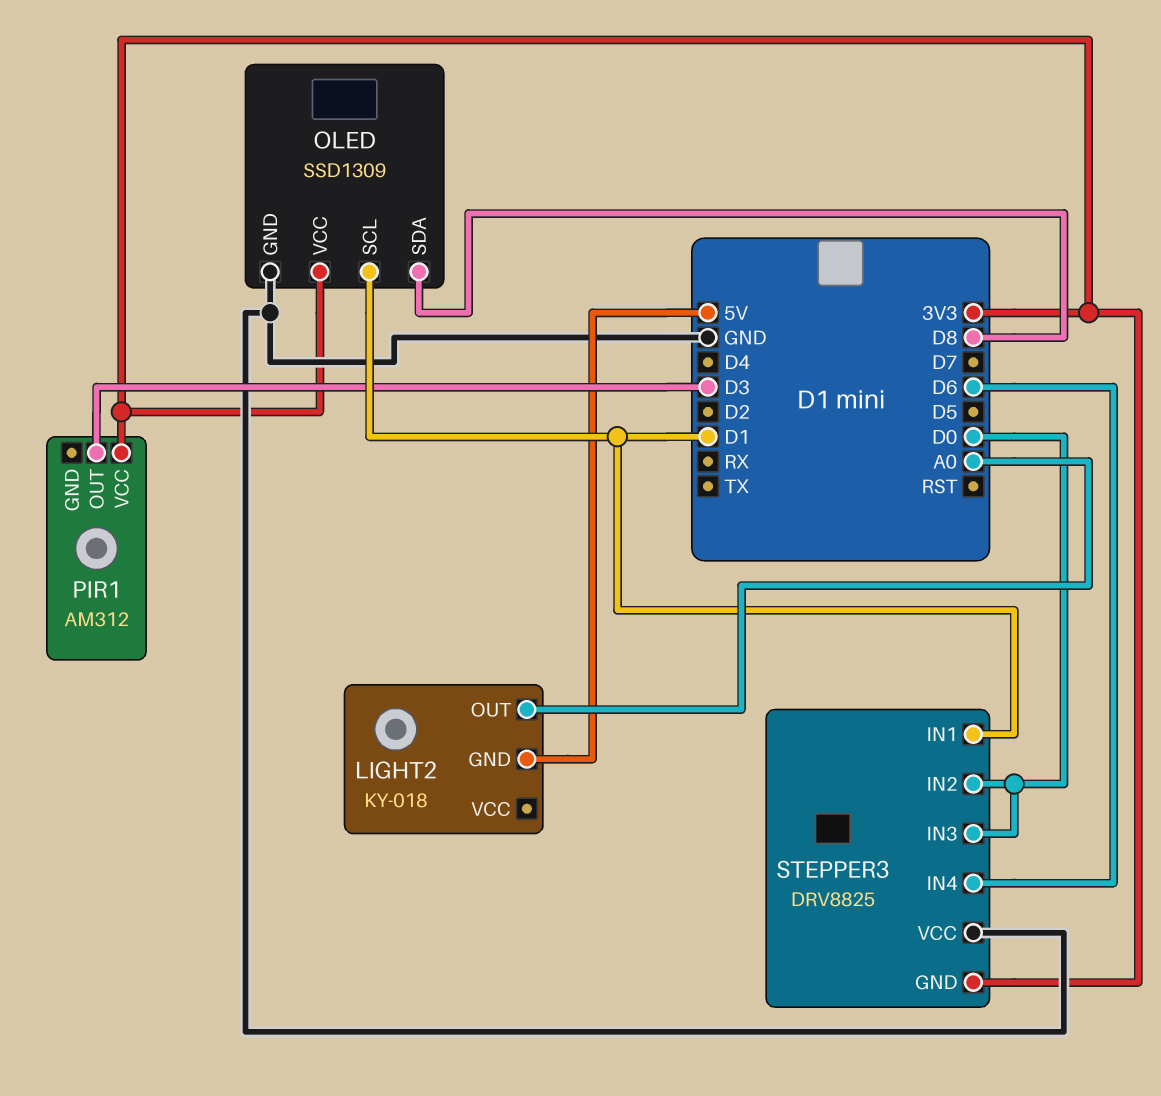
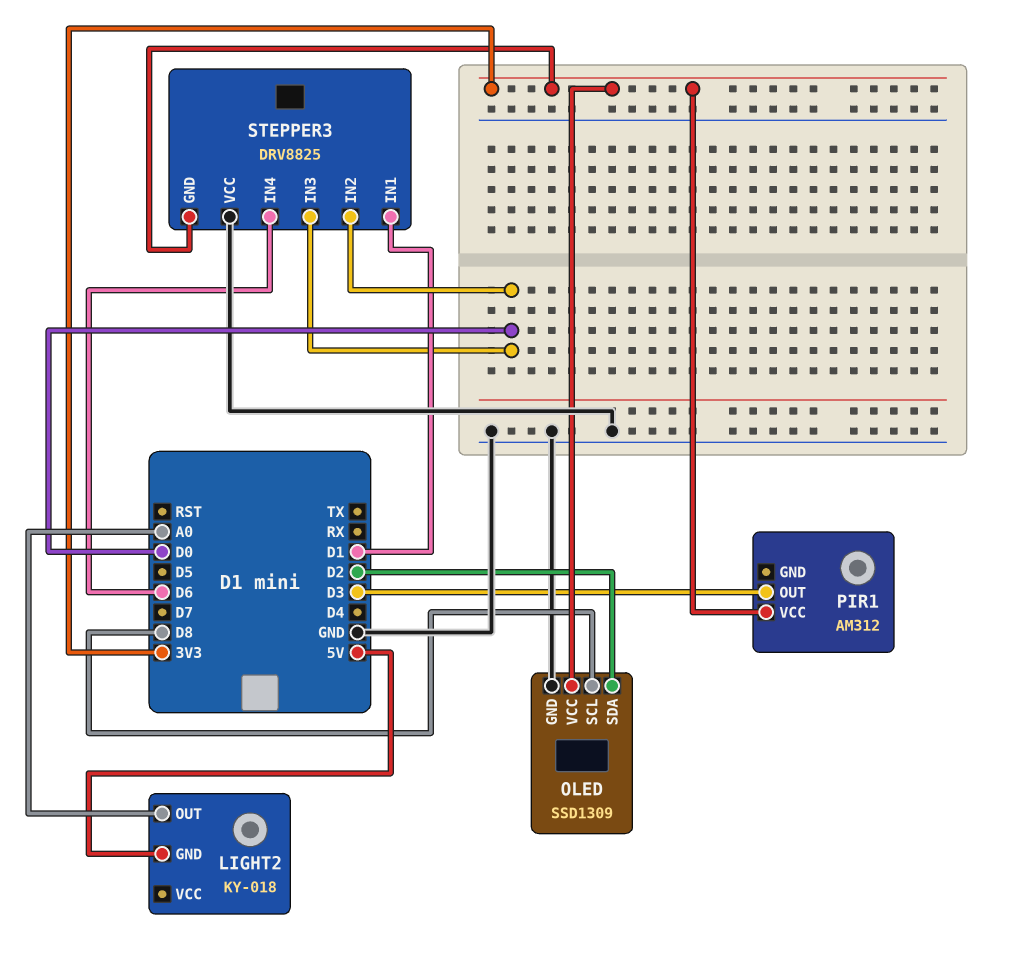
OLED pin SCL: D1 -> D8
OLED pin SDA: D8 -> D2

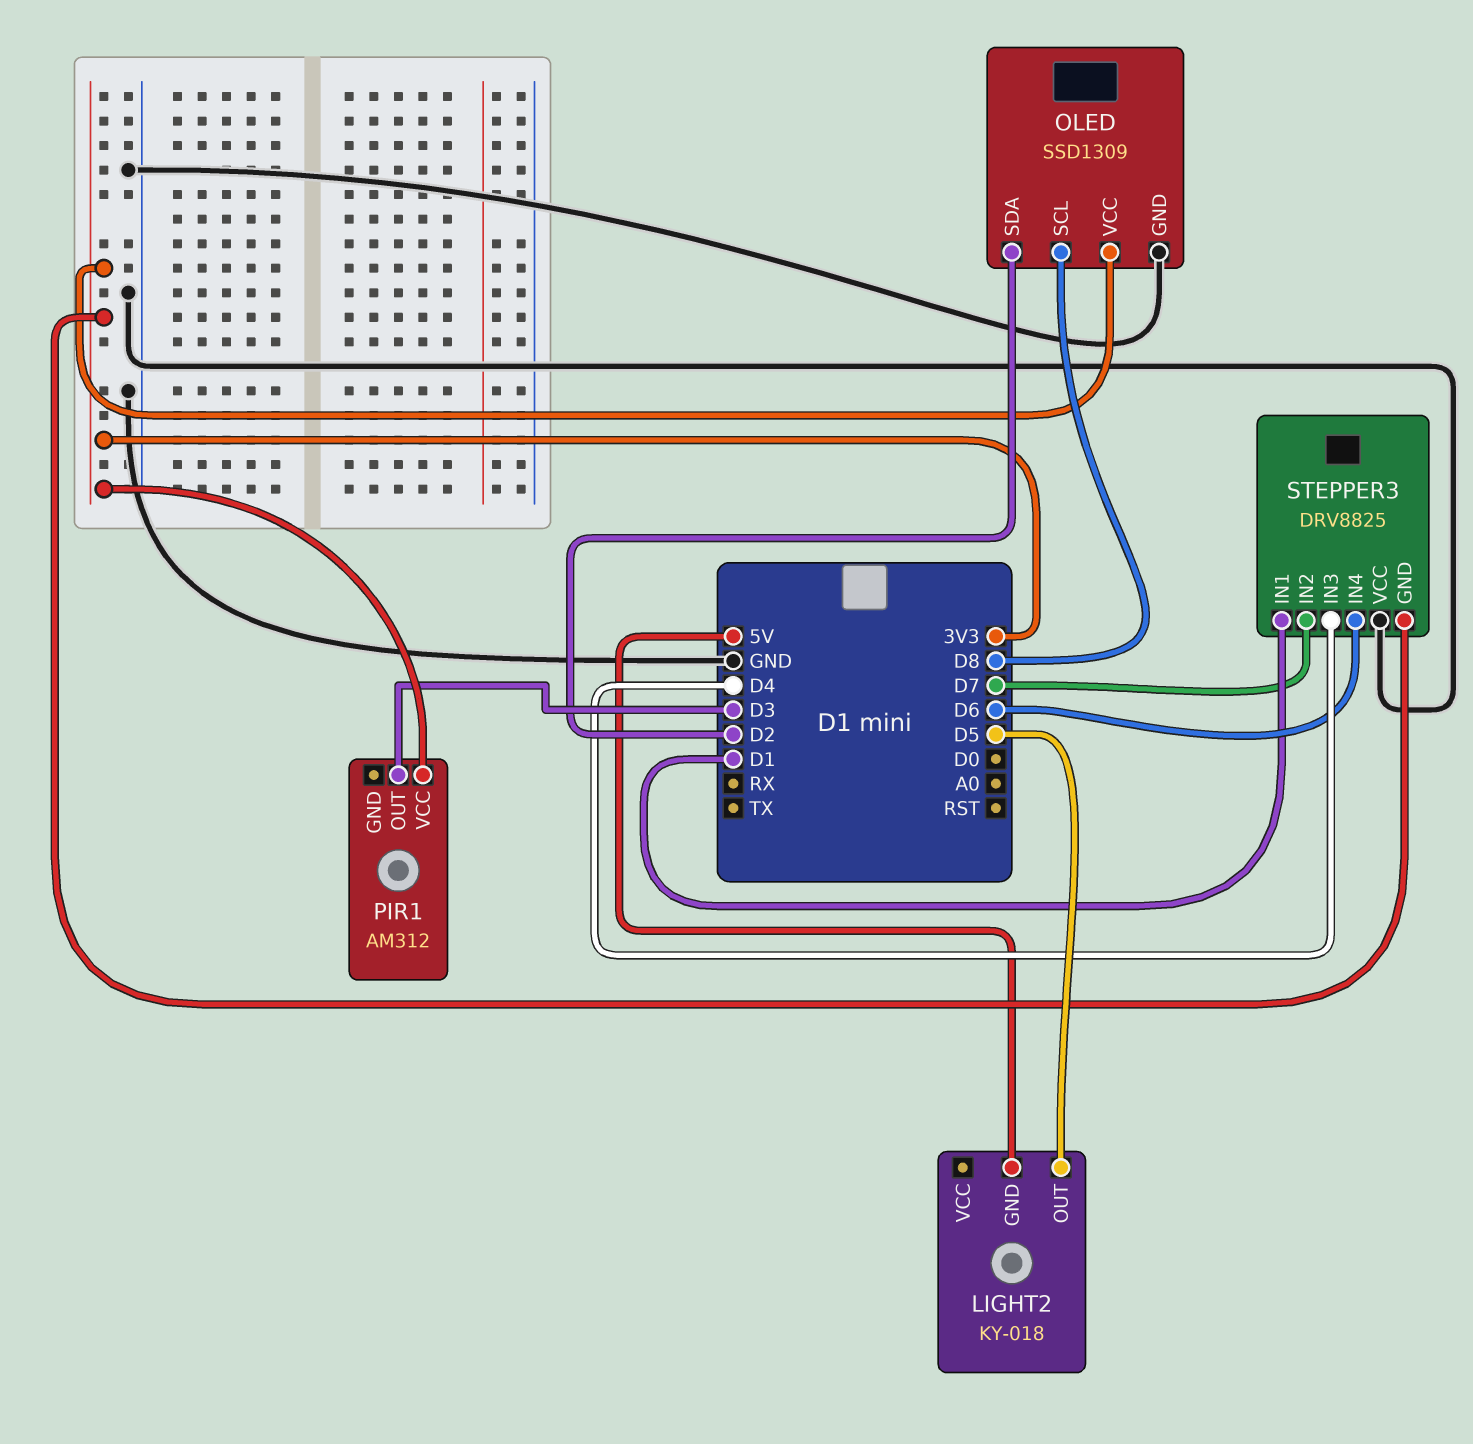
LIGHT2 pin OUT: A0 -> D5
STEPPER3 pin IN2: D0 -> D7
STEPPER3 pin IN3: D0 -> D4

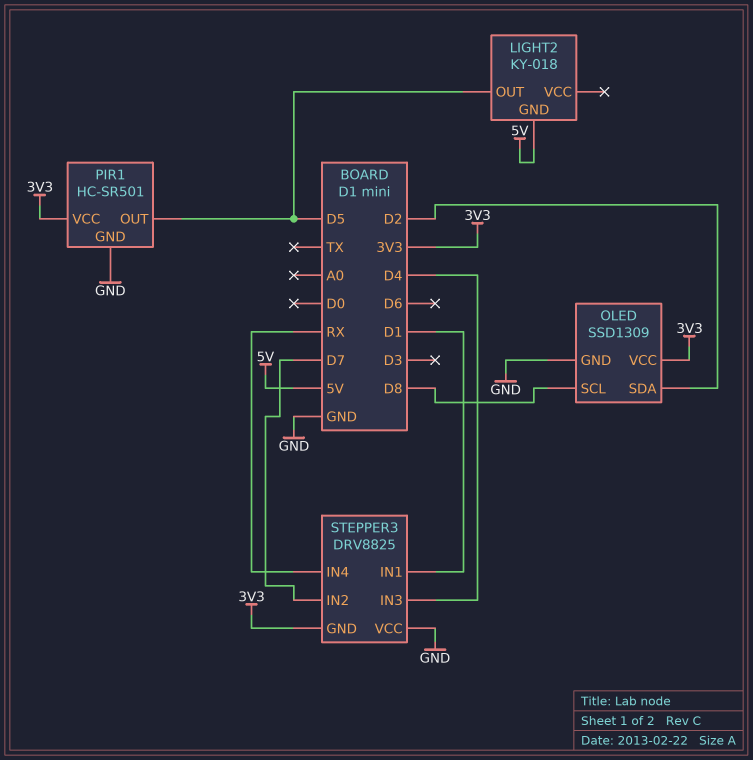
PIR1: AM312 -> HC-SR501
PIR1 pin GND: none -> GND
PIR1 pin OUT: D3 -> D5
STEPPER3 pin IN4: D6 -> RX

